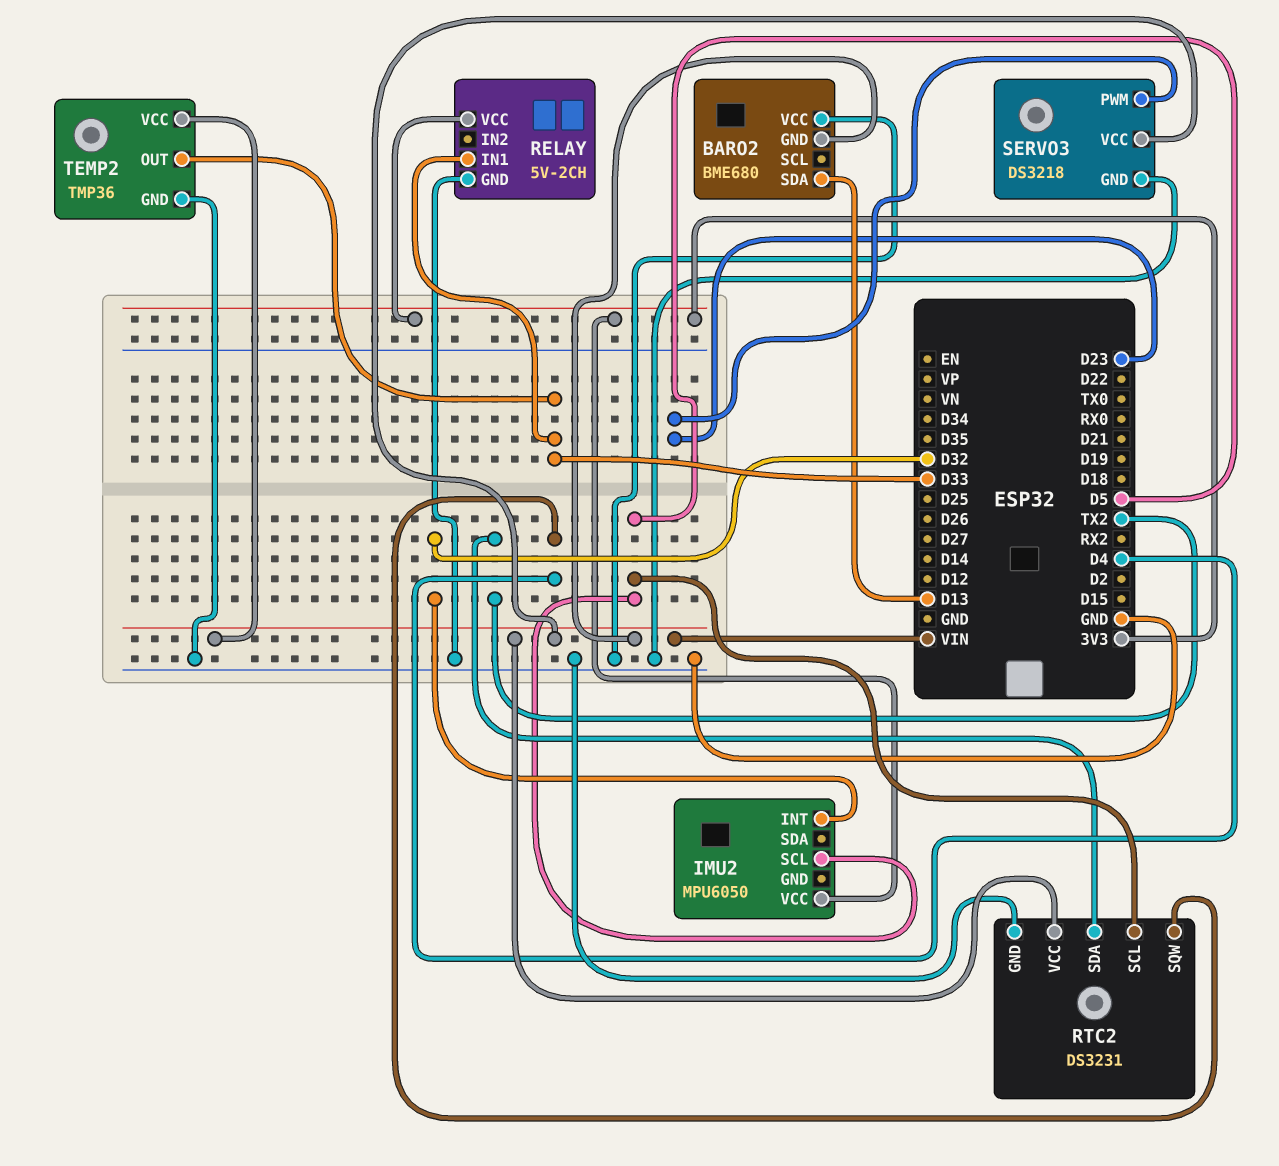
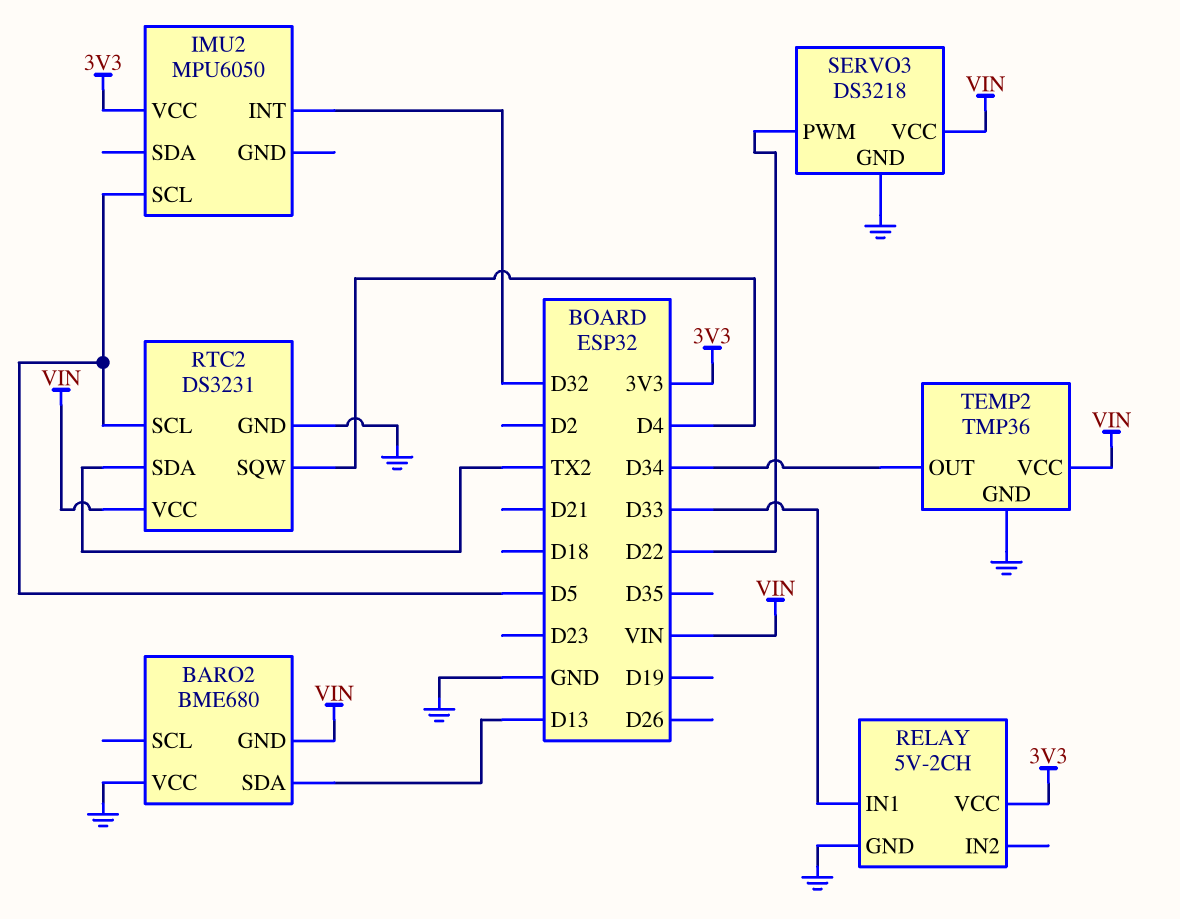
SERVO3 pin PWM: D23 -> D22
TEMP2 pin OUT: D33 -> D34

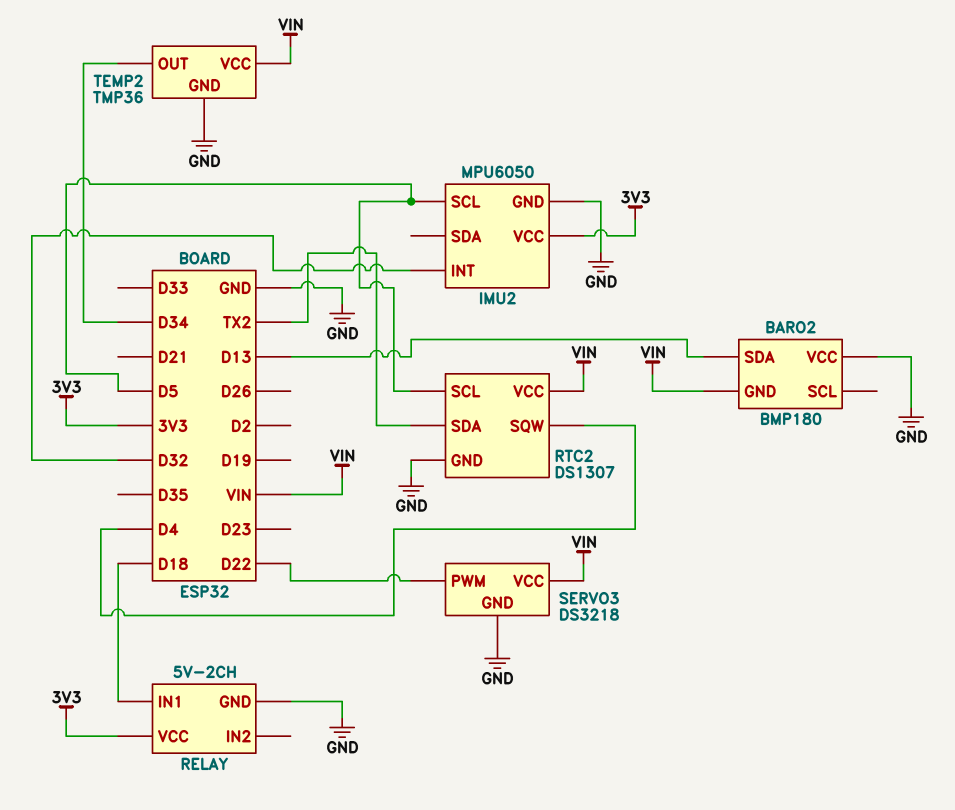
BARO2: BME680 -> BMP180
IMU2 pin GND: none -> GND
RELAY pin IN1: D33 -> D18
RTC2: DS3231 -> DS1307

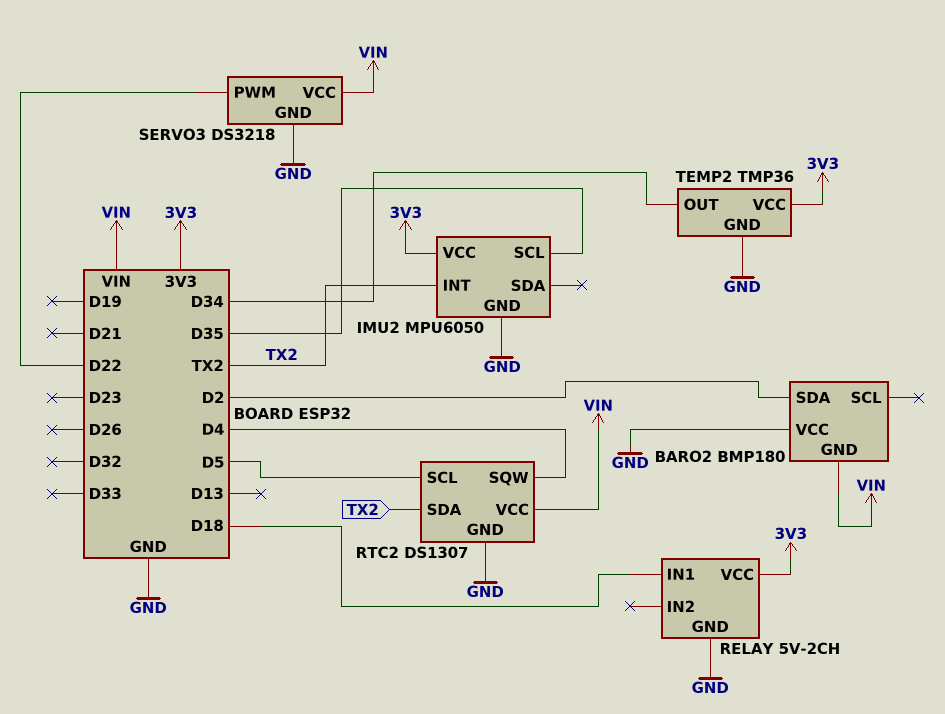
BARO2 pin SDA: D13 -> D2
IMU2 pin INT: D32 -> TX2
IMU2 pin SCL: D5 -> D35
TEMP2 pin VCC: VIN -> 3V3

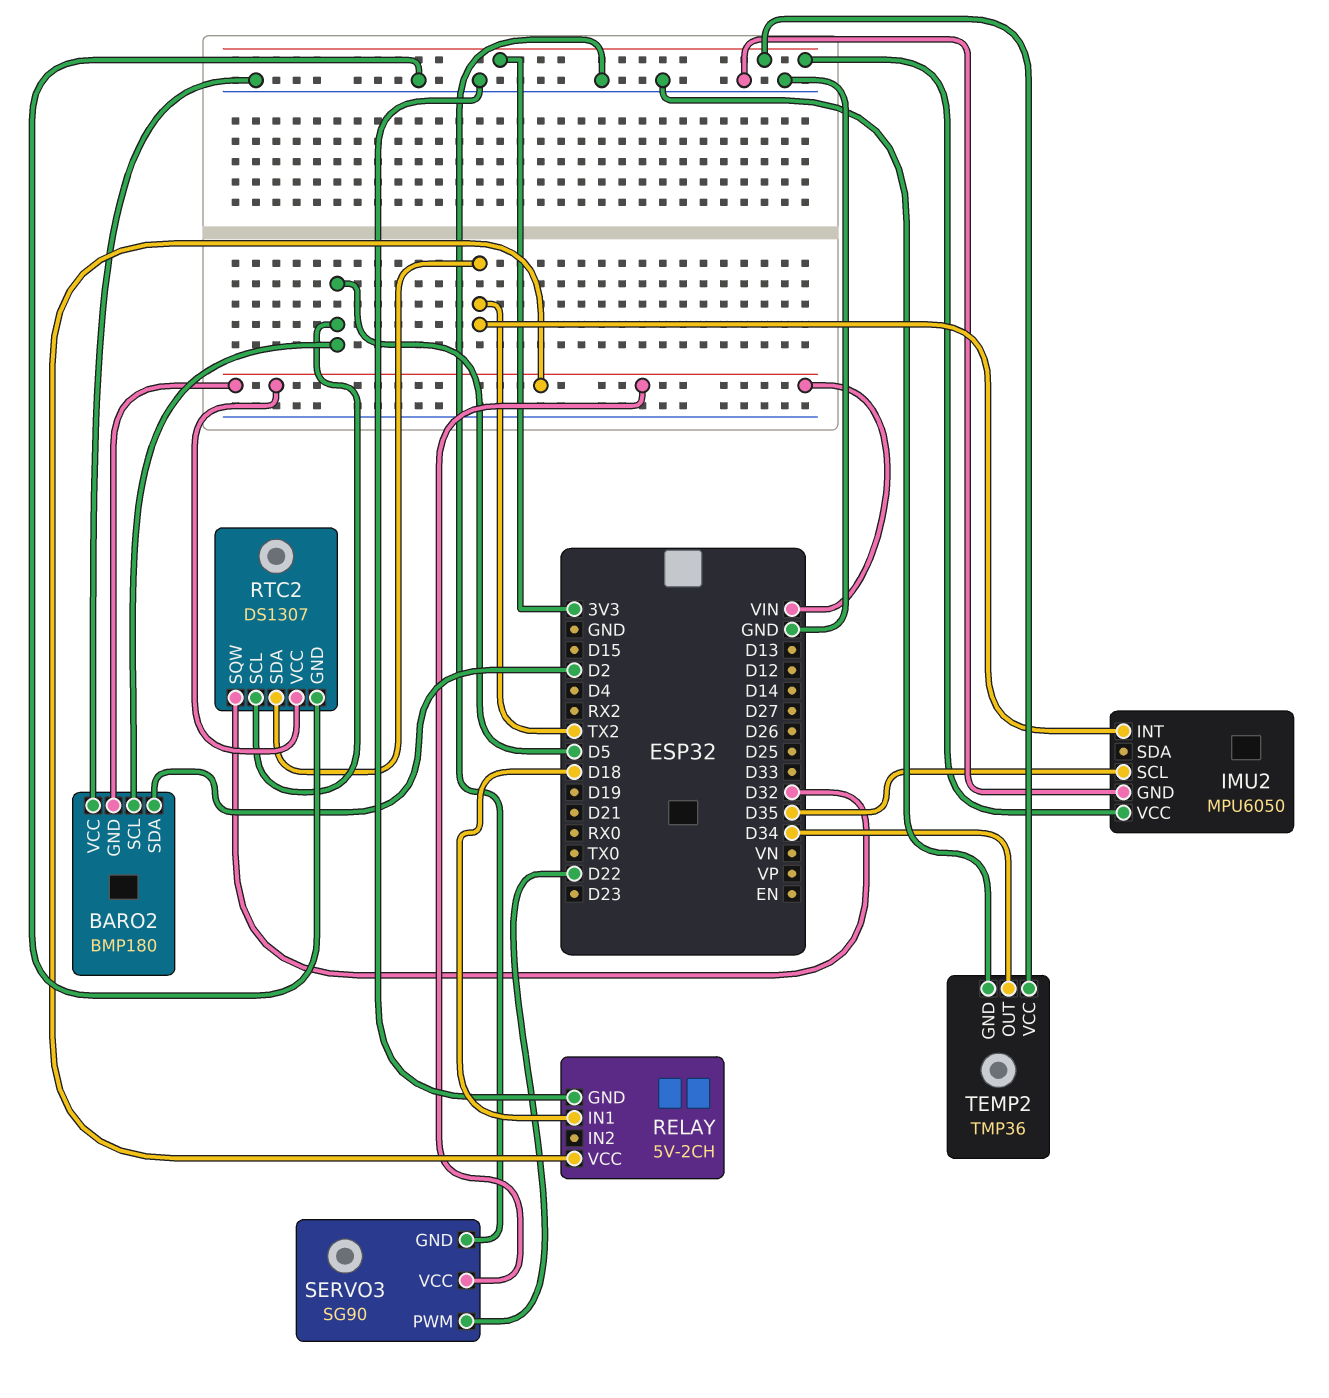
BARO2 pin SCL: none -> D5
RELAY pin VCC: 3V3 -> VIN
RTC2 pin SQW: D4 -> D32
SERVO3: DS3218 -> SG90

